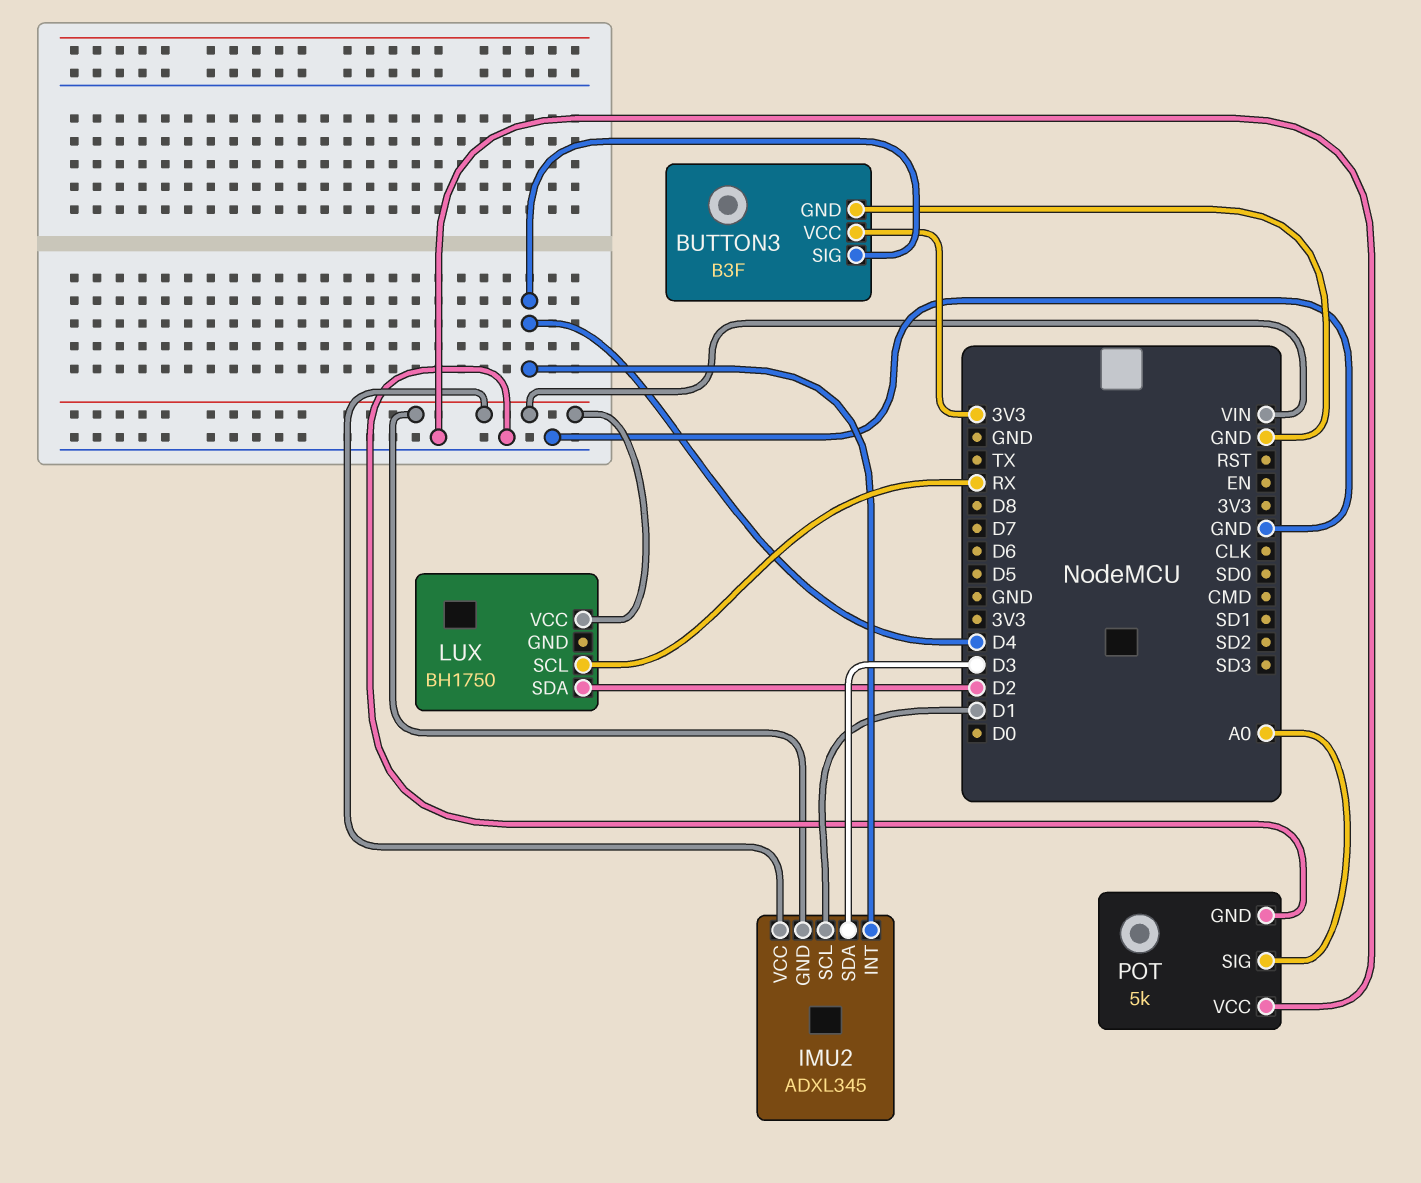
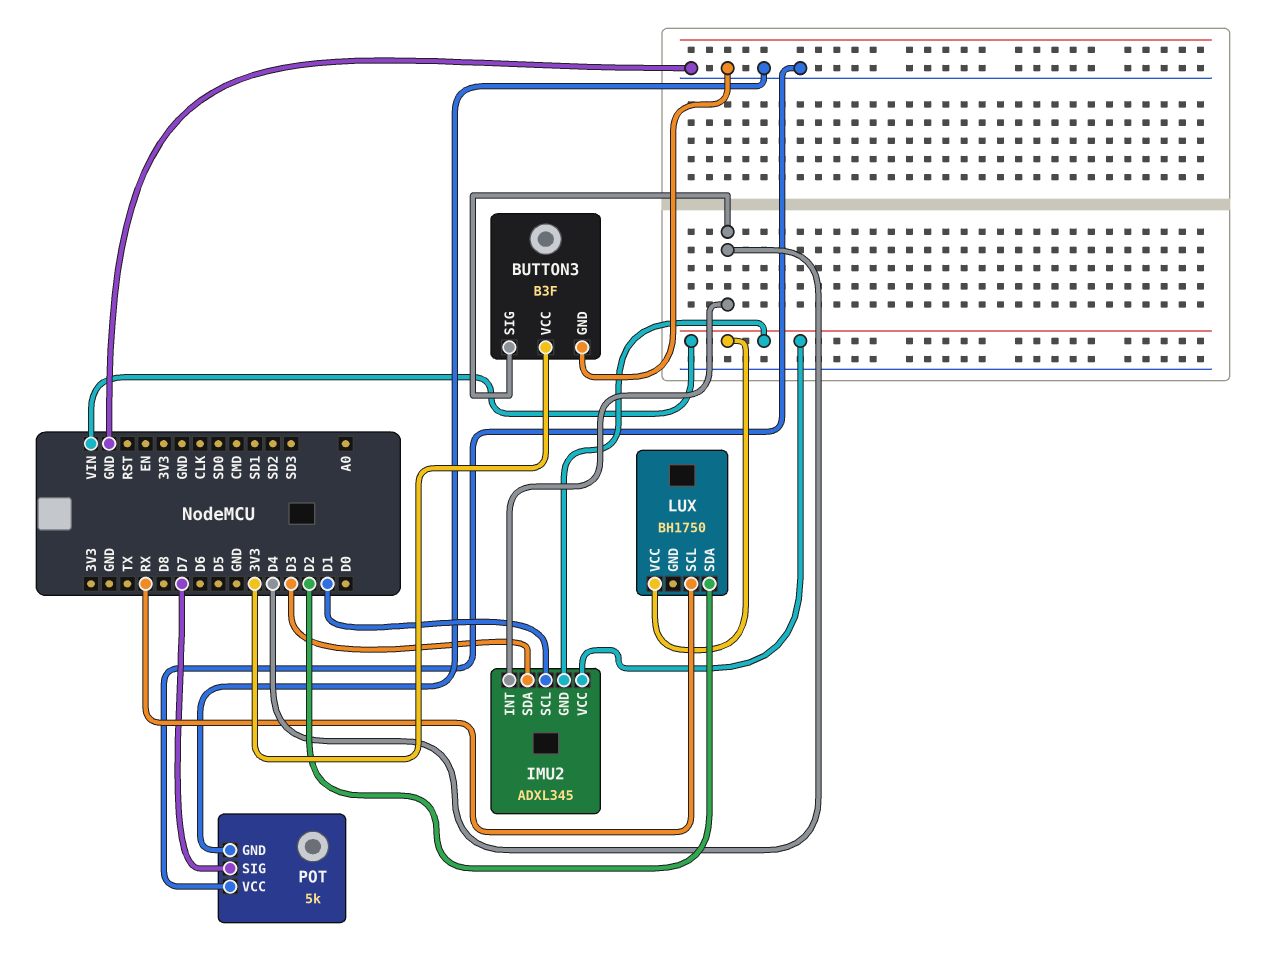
POT pin SIG: A0 -> D7

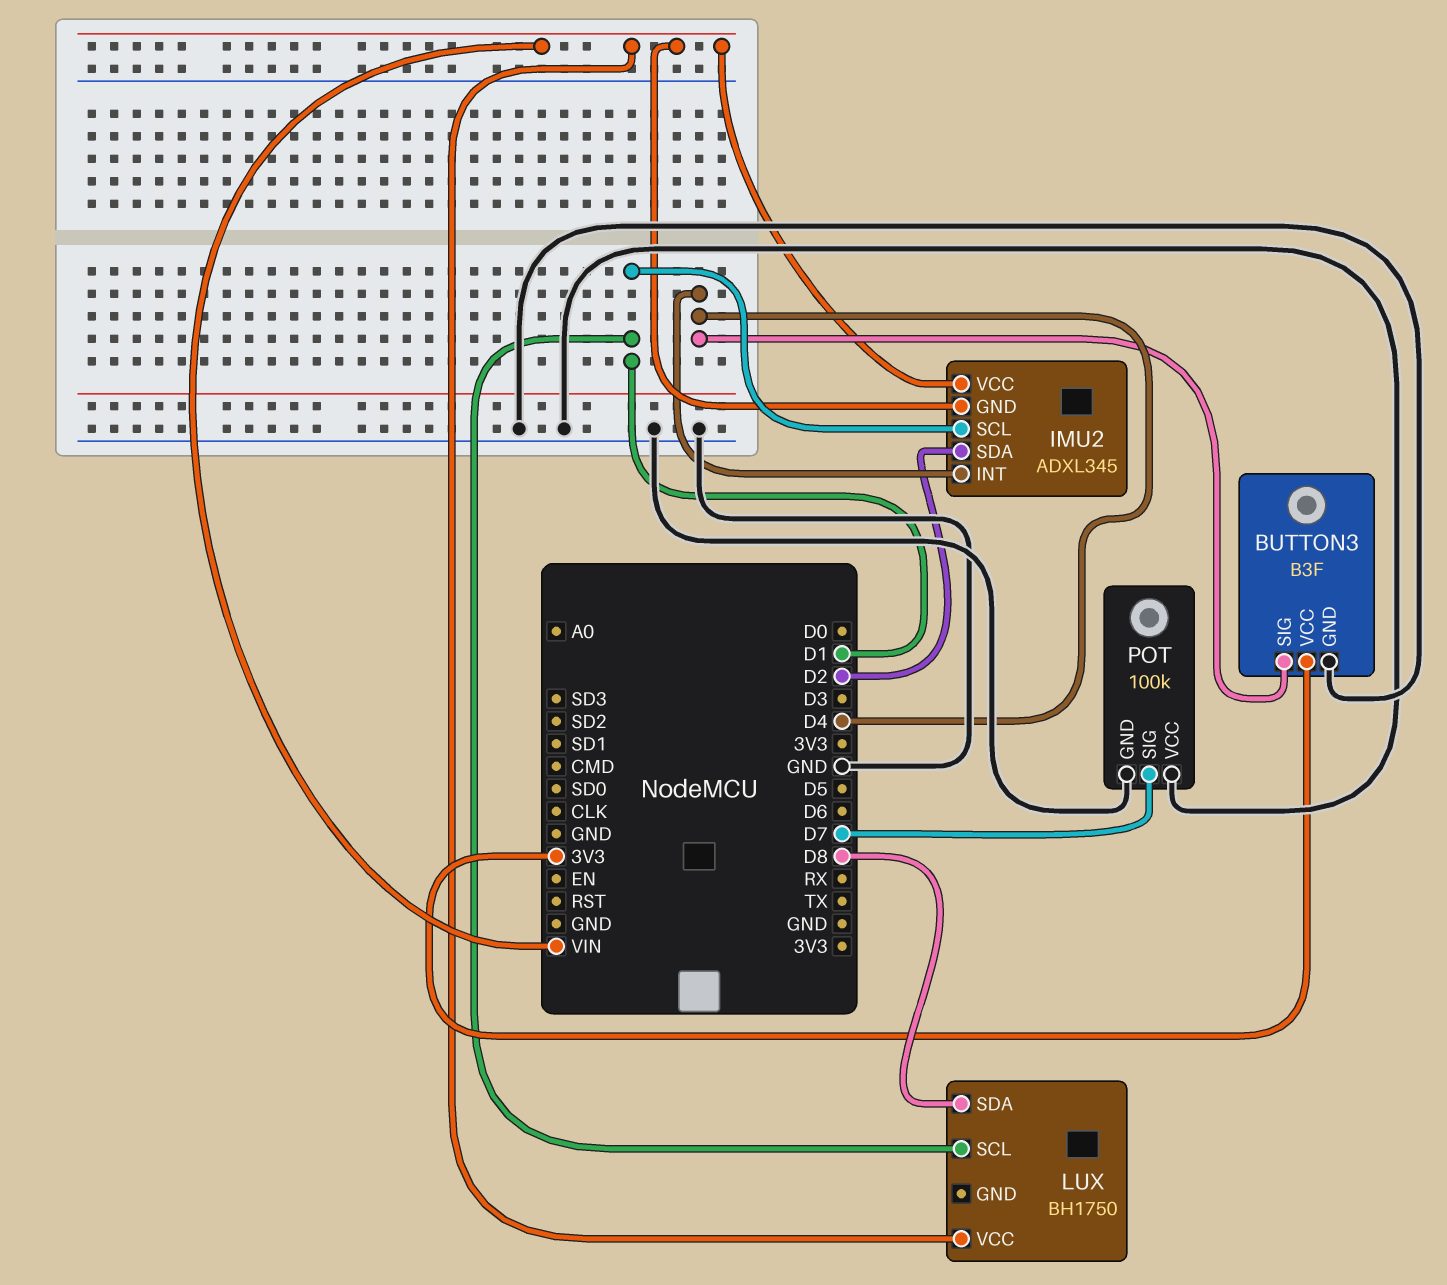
IMU2 pin SDA: D3 -> D2
LUX pin SCL: RX -> D1
LUX pin SDA: D2 -> D8
POT: 5k -> 100k

